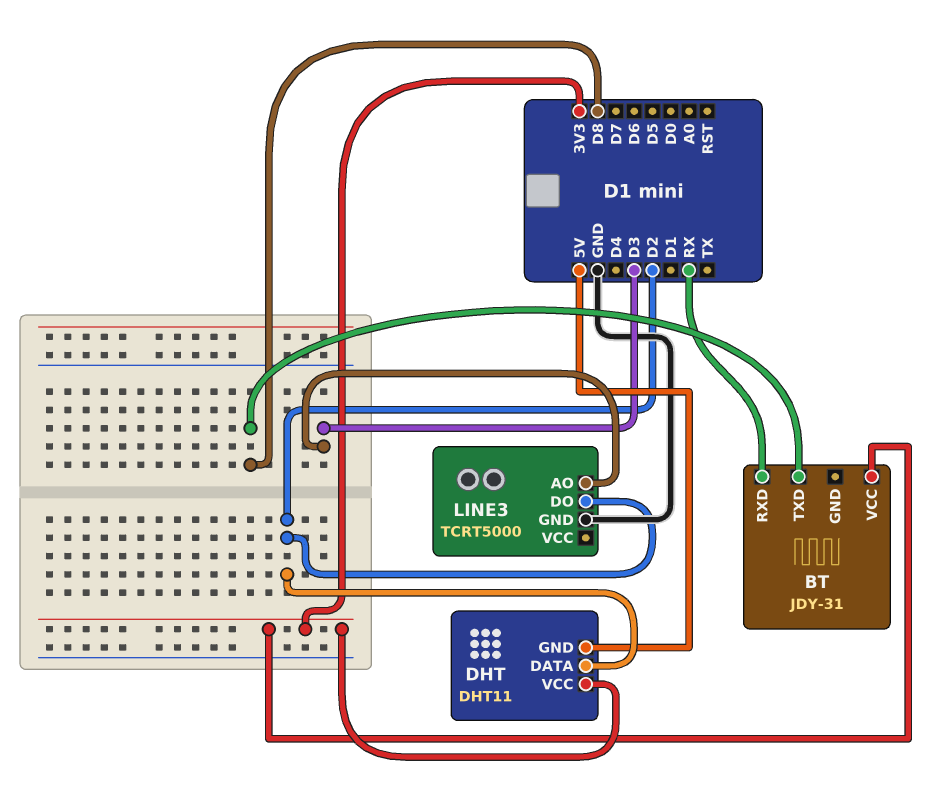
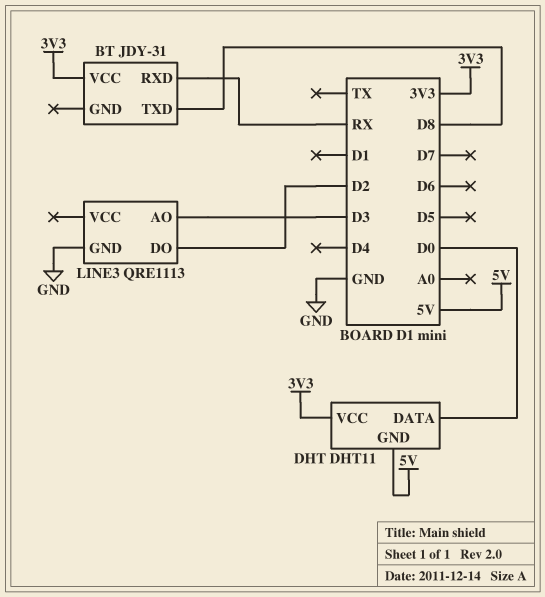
DHT pin DATA: D2 -> D0
LINE3: TCRT5000 -> QRE1113

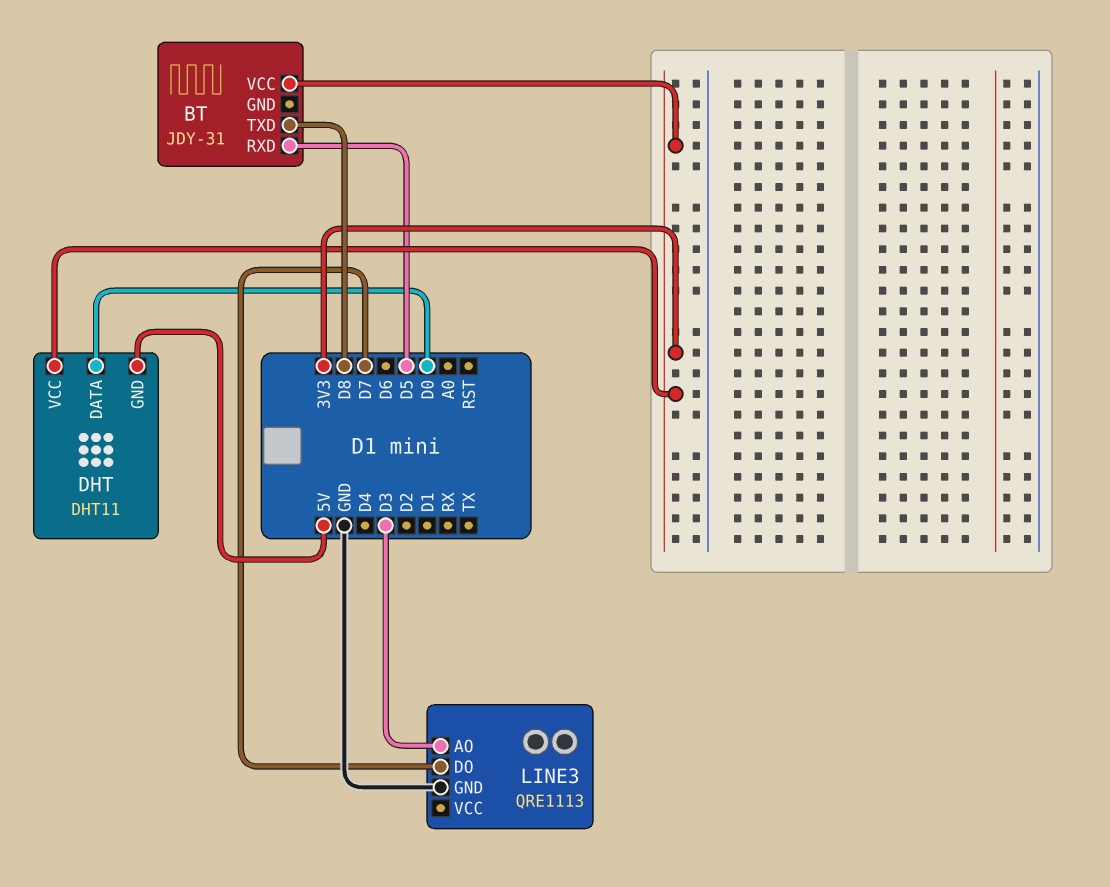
BT pin RXD: RX -> D5
LINE3 pin DO: D2 -> D7

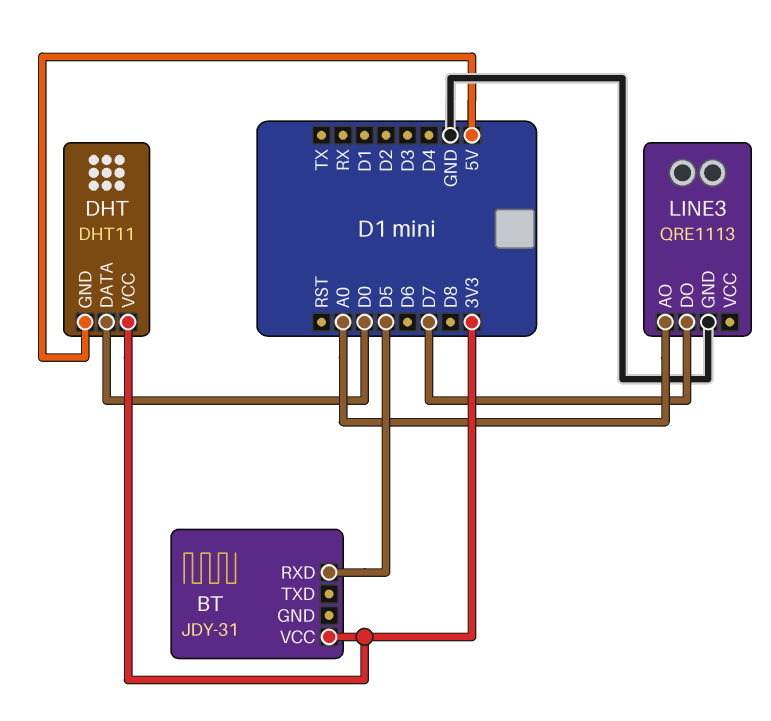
BT pin TXD: D8 -> none
LINE3 pin AO: D3 -> A0

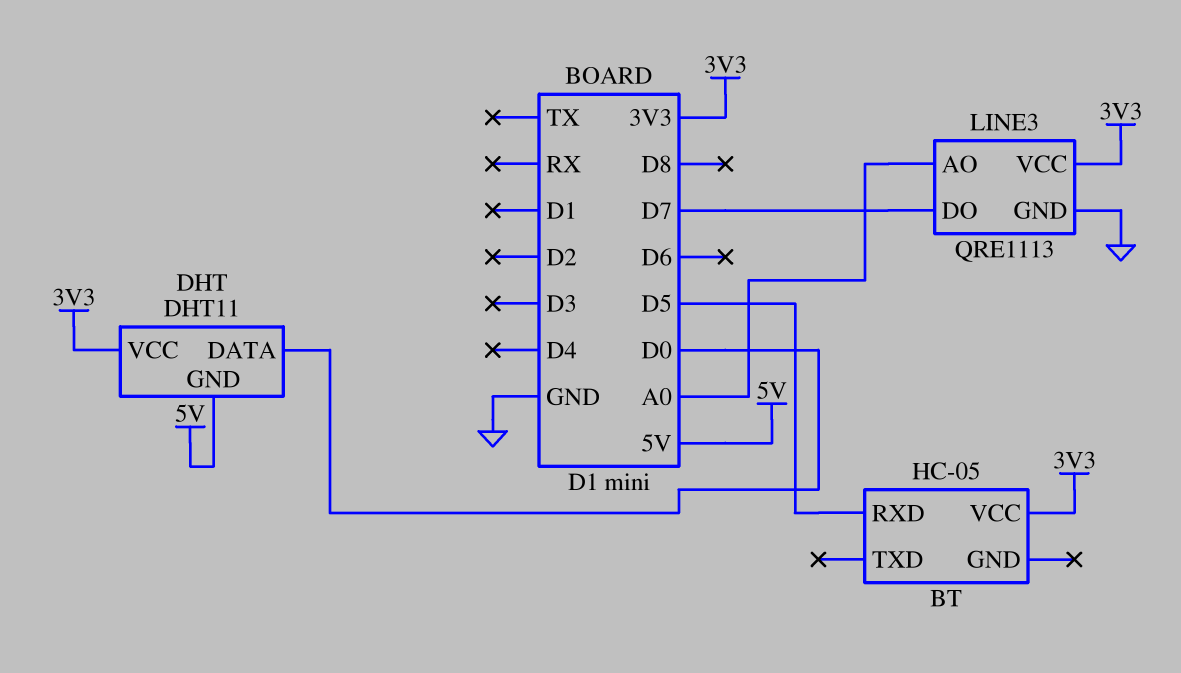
BT: JDY-31 -> HC-05
LINE3 pin VCC: none -> 3V3

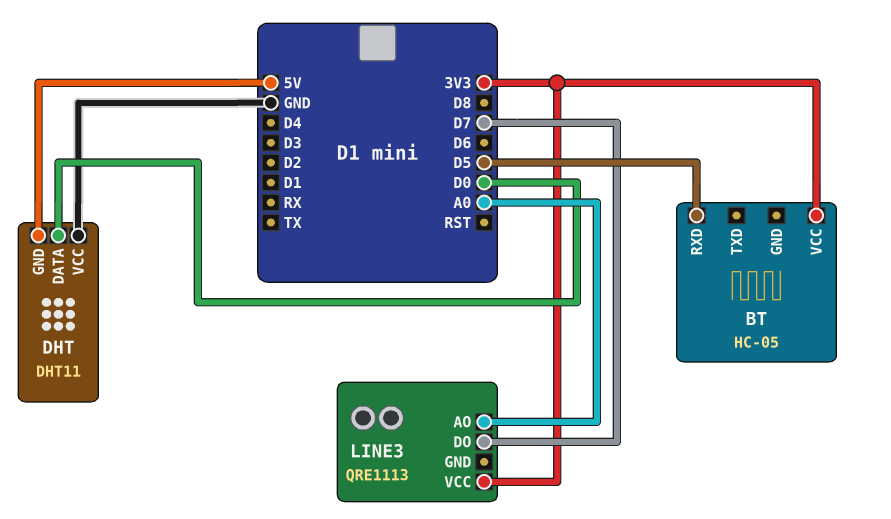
DHT pin VCC: 3V3 -> GND
LINE3 pin GND: GND -> none

